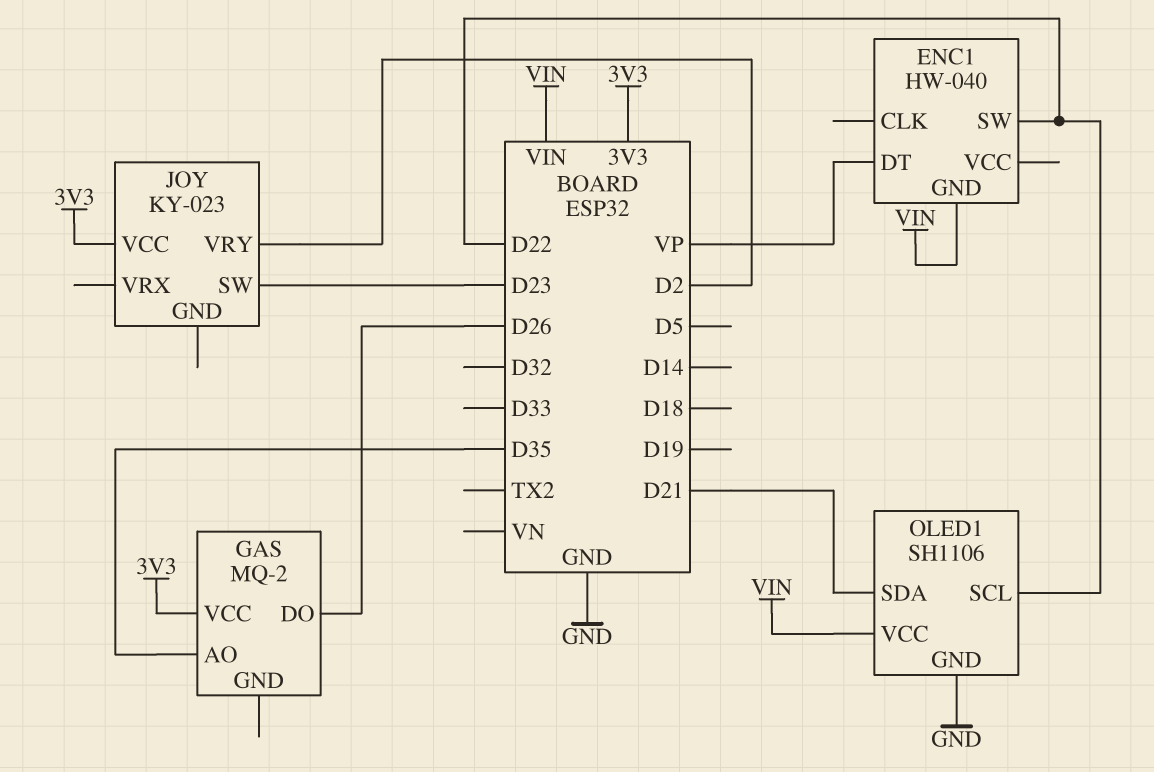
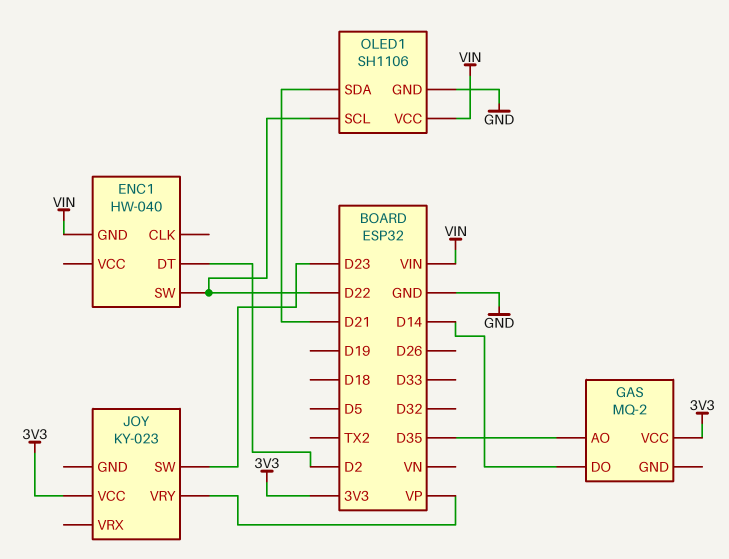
ENC1 pin DT: VP -> D2
GAS pin DO: D26 -> D14
JOY pin VRY: D2 -> VP

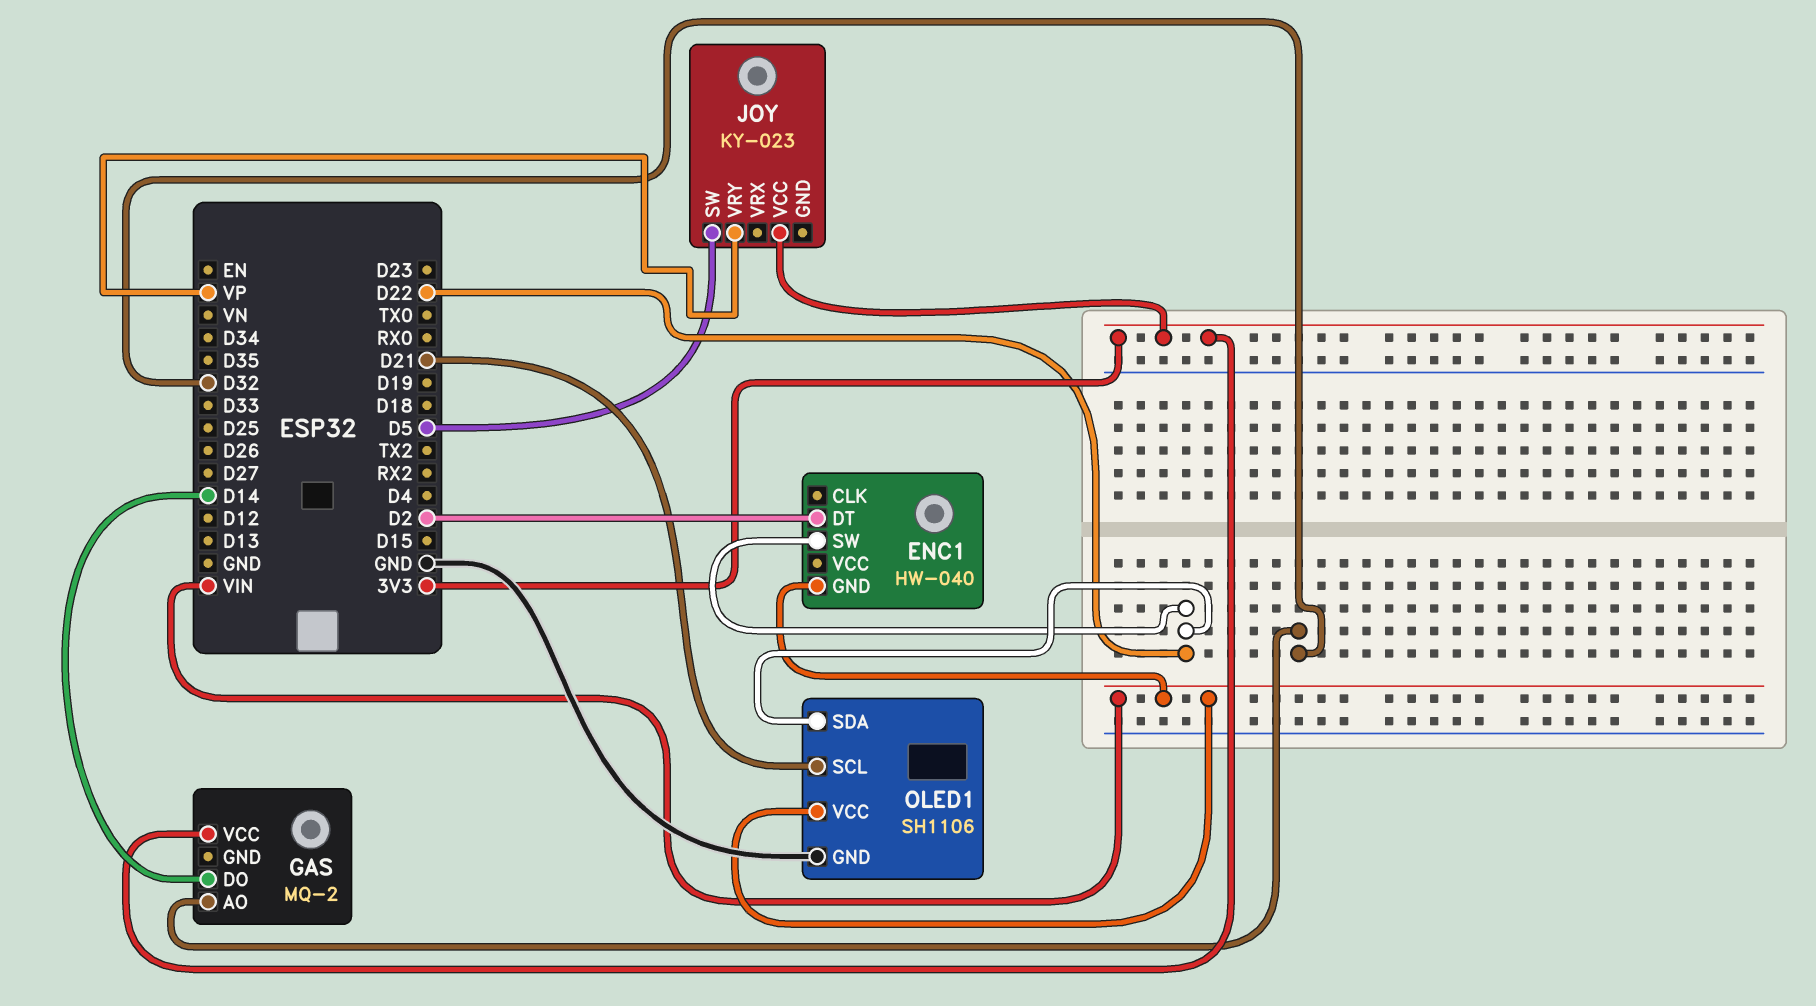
GAS pin AO: D35 -> D32
JOY pin SW: D23 -> D5
OLED1 pin SCL: D22 -> D21
OLED1 pin SDA: D21 -> D22

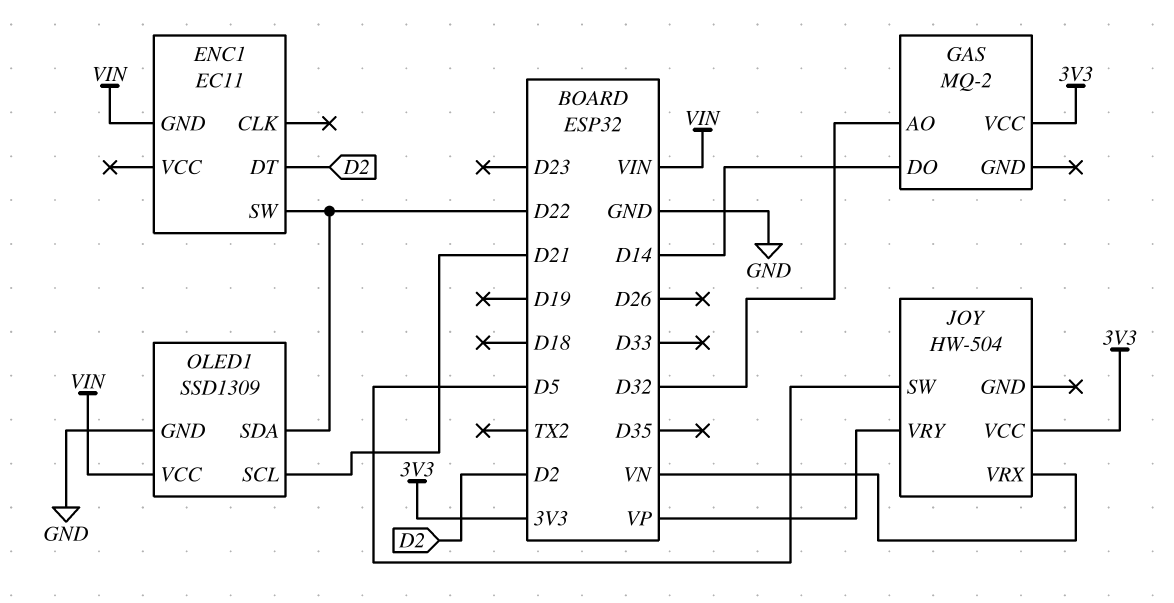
ENC1: HW-040 -> EC11
JOY: KY-023 -> HW-504
JOY pin VRX: none -> VN
OLED1: SH1106 -> SSD1309

